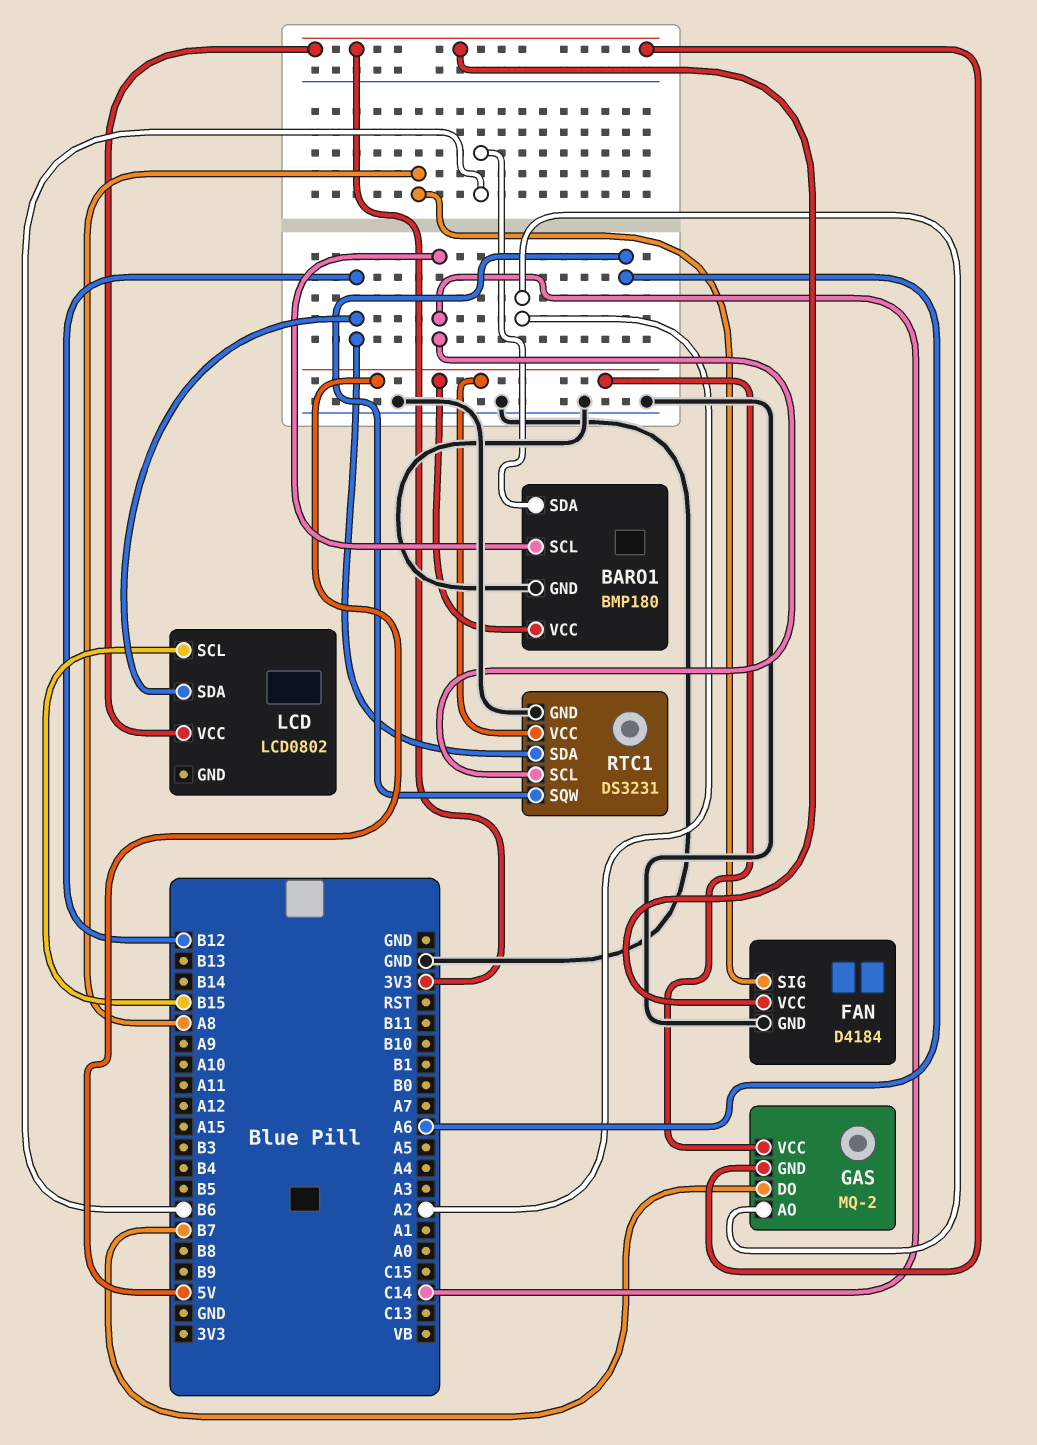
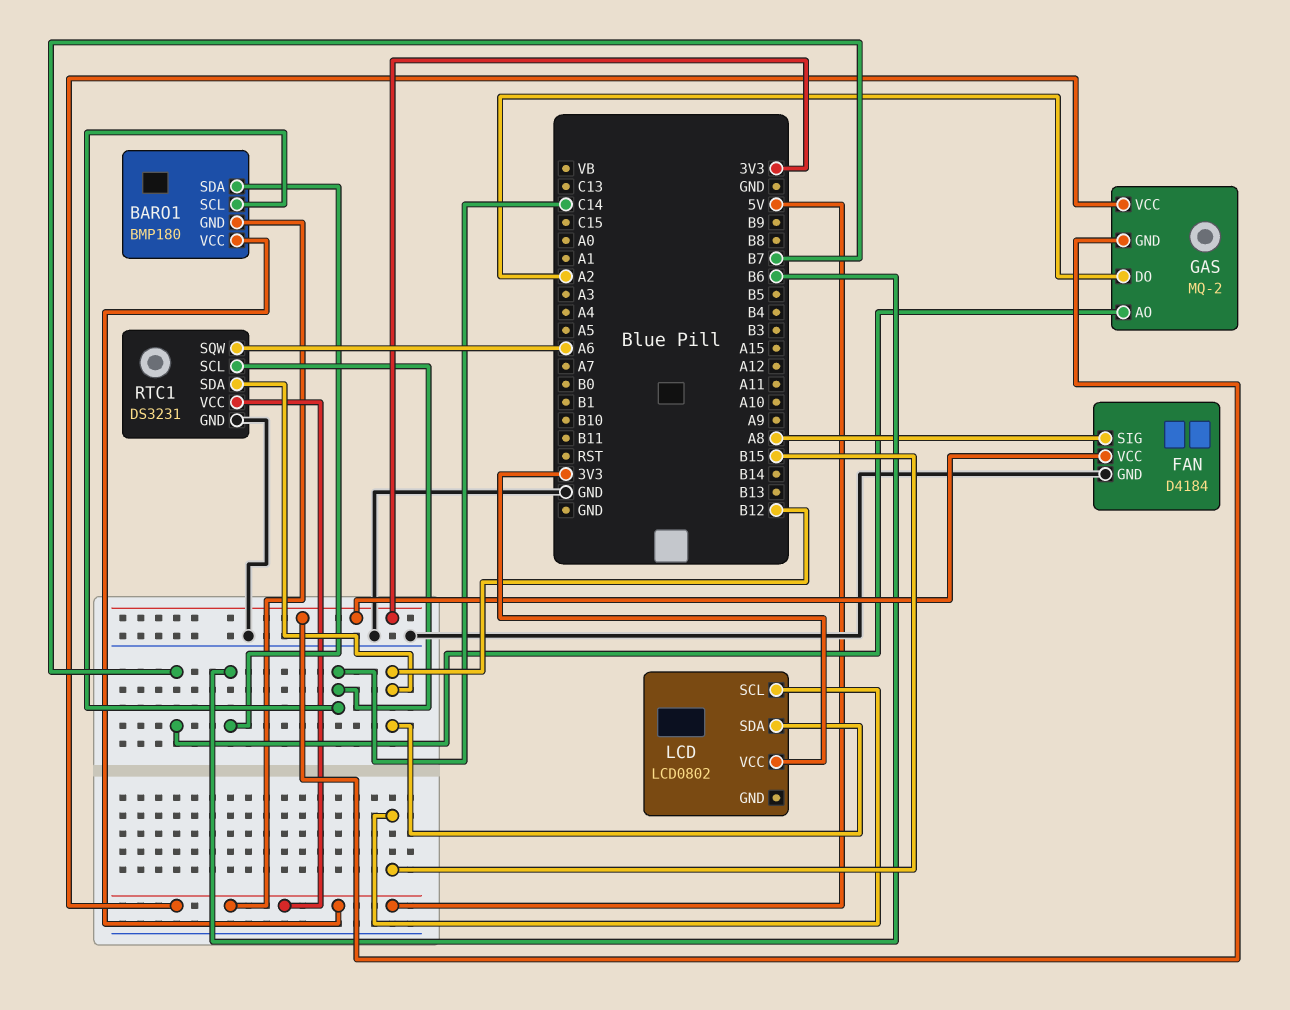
BARO1 pin GND: GND -> 5V
GAS pin AO: A2 -> B7
GAS pin DO: B7 -> A2

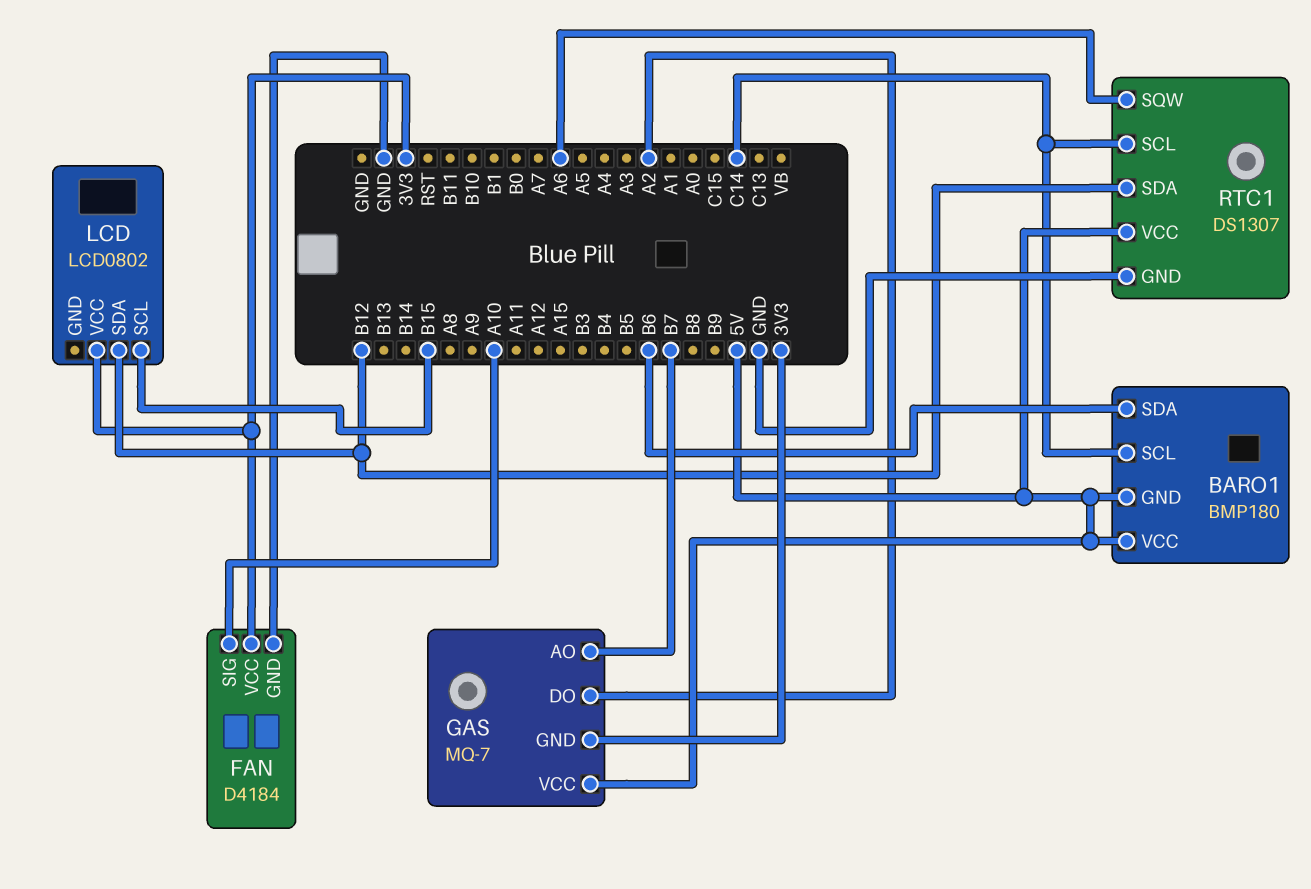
FAN pin SIG: A8 -> A10
GAS: MQ-2 -> MQ-7
RTC1: DS3231 -> DS1307

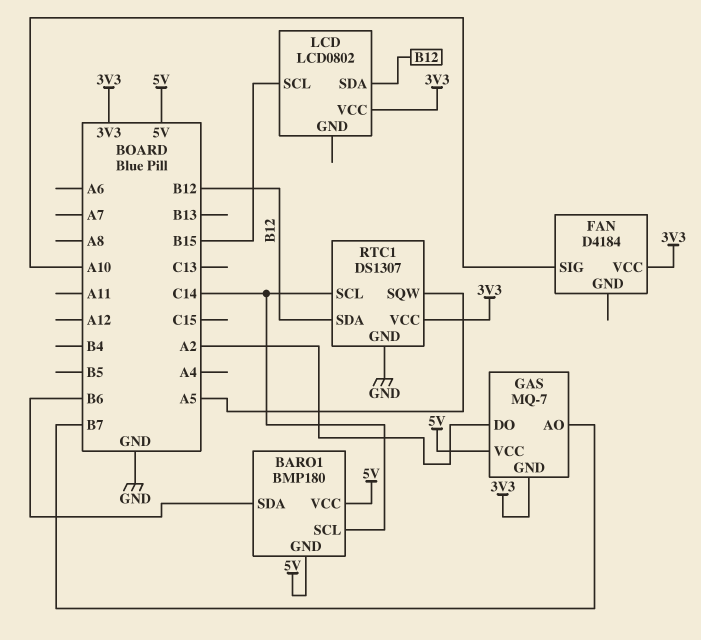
FAN pin GND: GND -> none
RTC1 pin SQW: A6 -> A5
RTC1 pin VCC: 5V -> 3V3

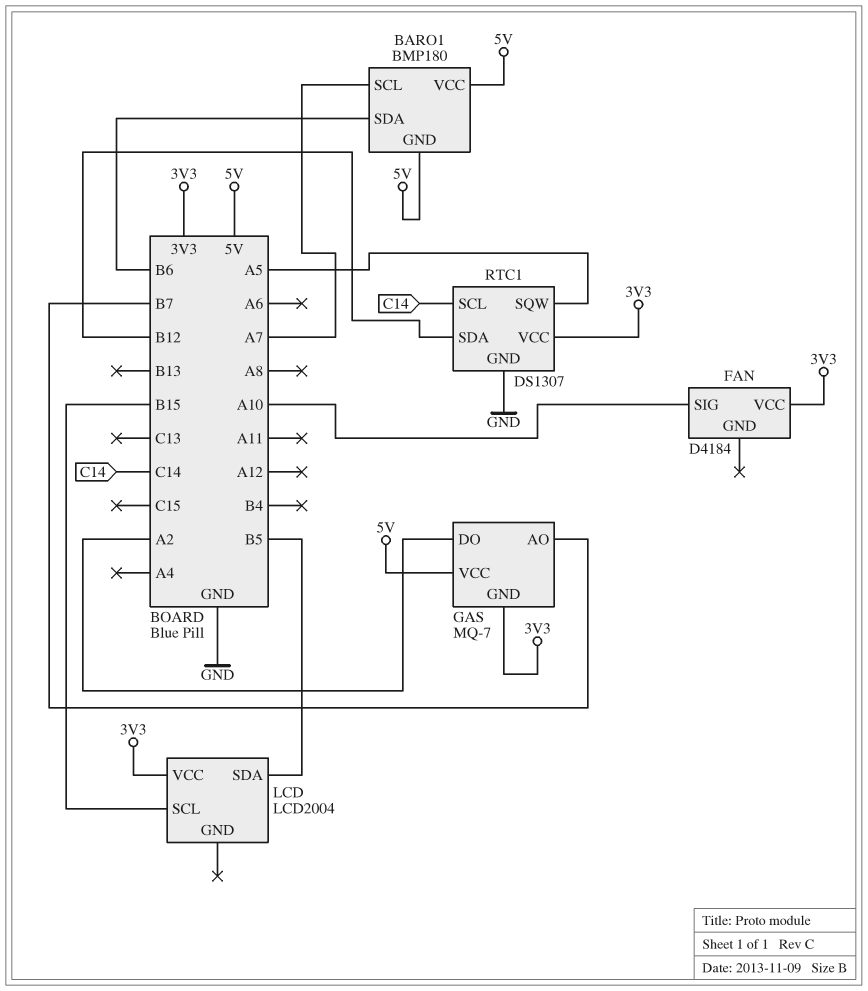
BARO1 pin SCL: C14 -> A7
LCD: LCD0802 -> LCD2004
LCD pin SDA: B12 -> B5

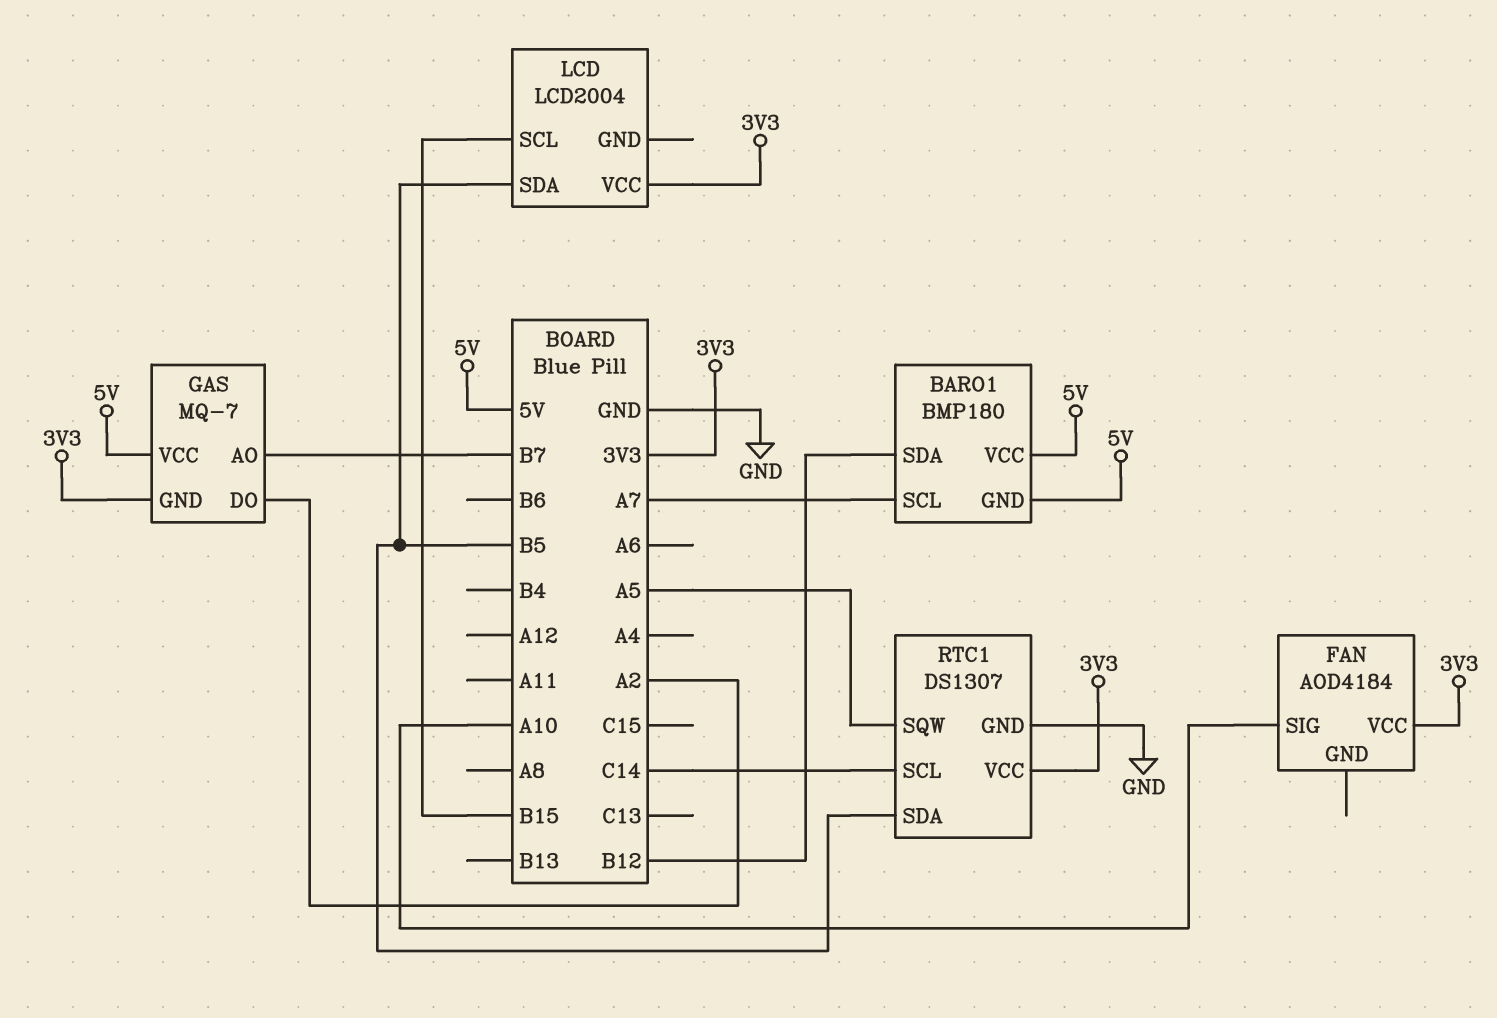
BARO1 pin SDA: B6 -> B12
FAN: D4184 -> AOD4184
RTC1 pin SDA: B12 -> B5

